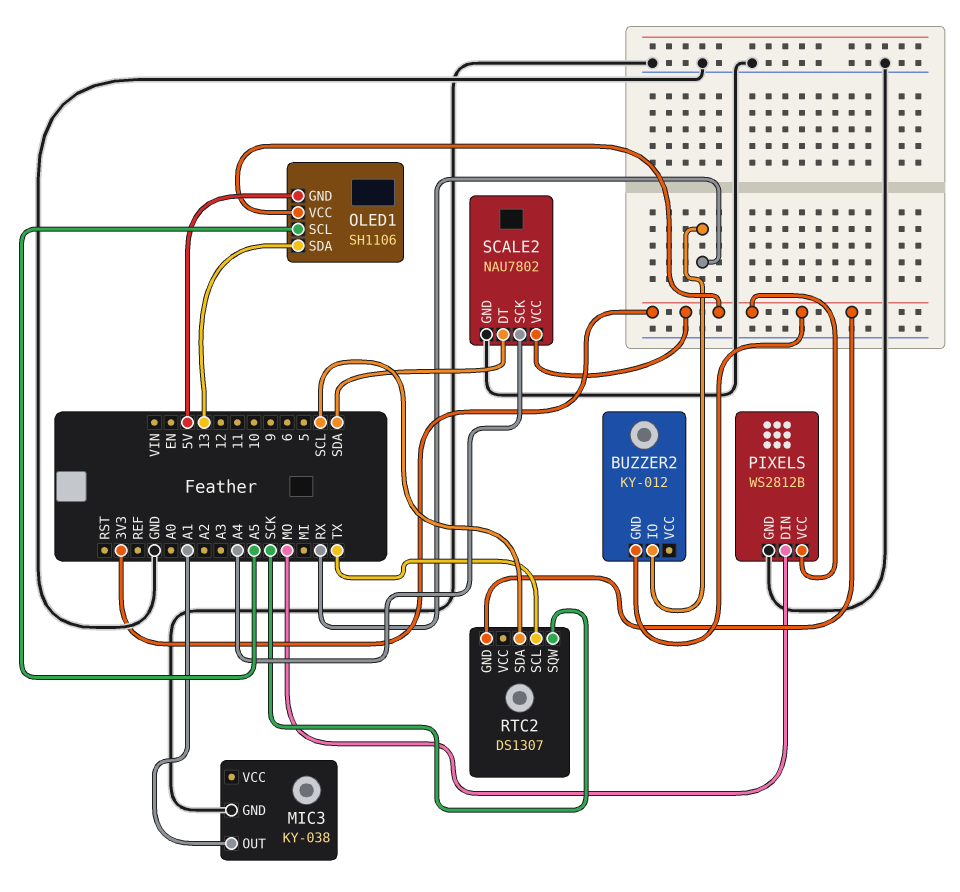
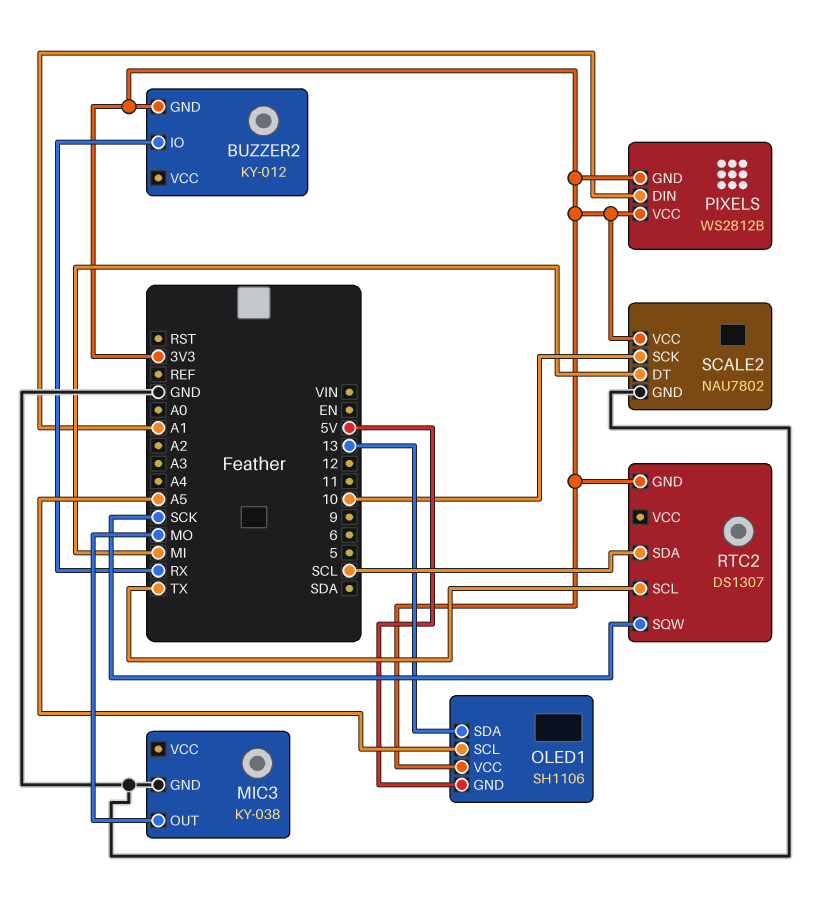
MIC3 pin OUT: A1 -> MO
PIXELS pin DIN: MO -> A1
PIXELS pin GND: GND -> 3V3
SCALE2 pin DT: SDA -> MI
SCALE2 pin SCK: A4 -> 10

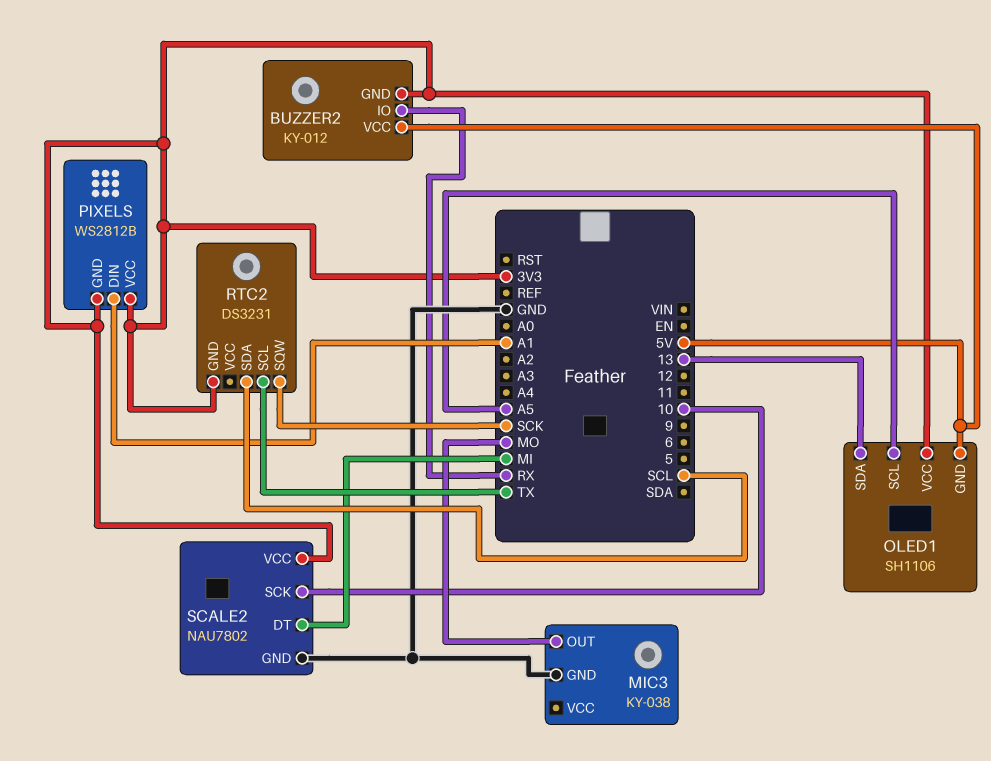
BUZZER2 pin VCC: none -> 5V
RTC2: DS1307 -> DS3231

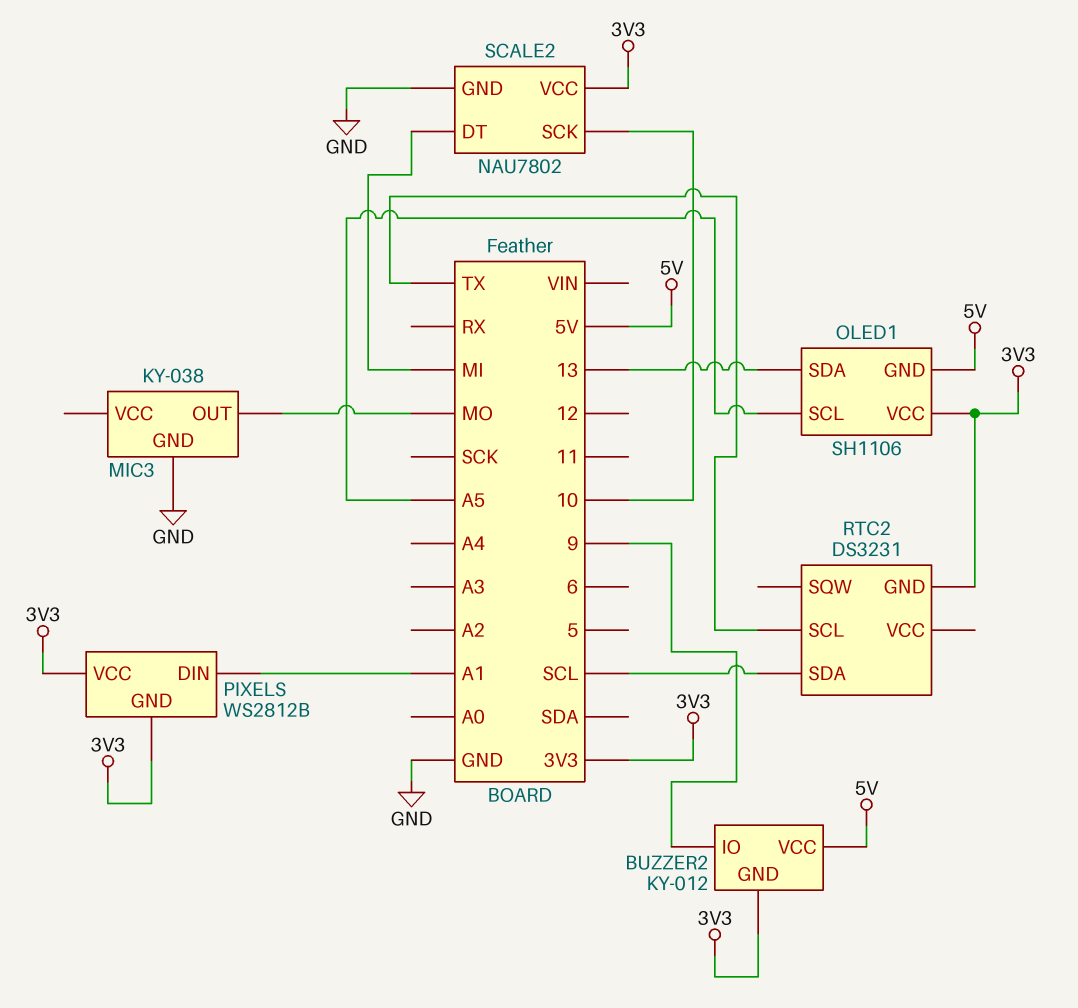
BUZZER2 pin IO: RX -> 9
RTC2 pin SQW: SCK -> none

